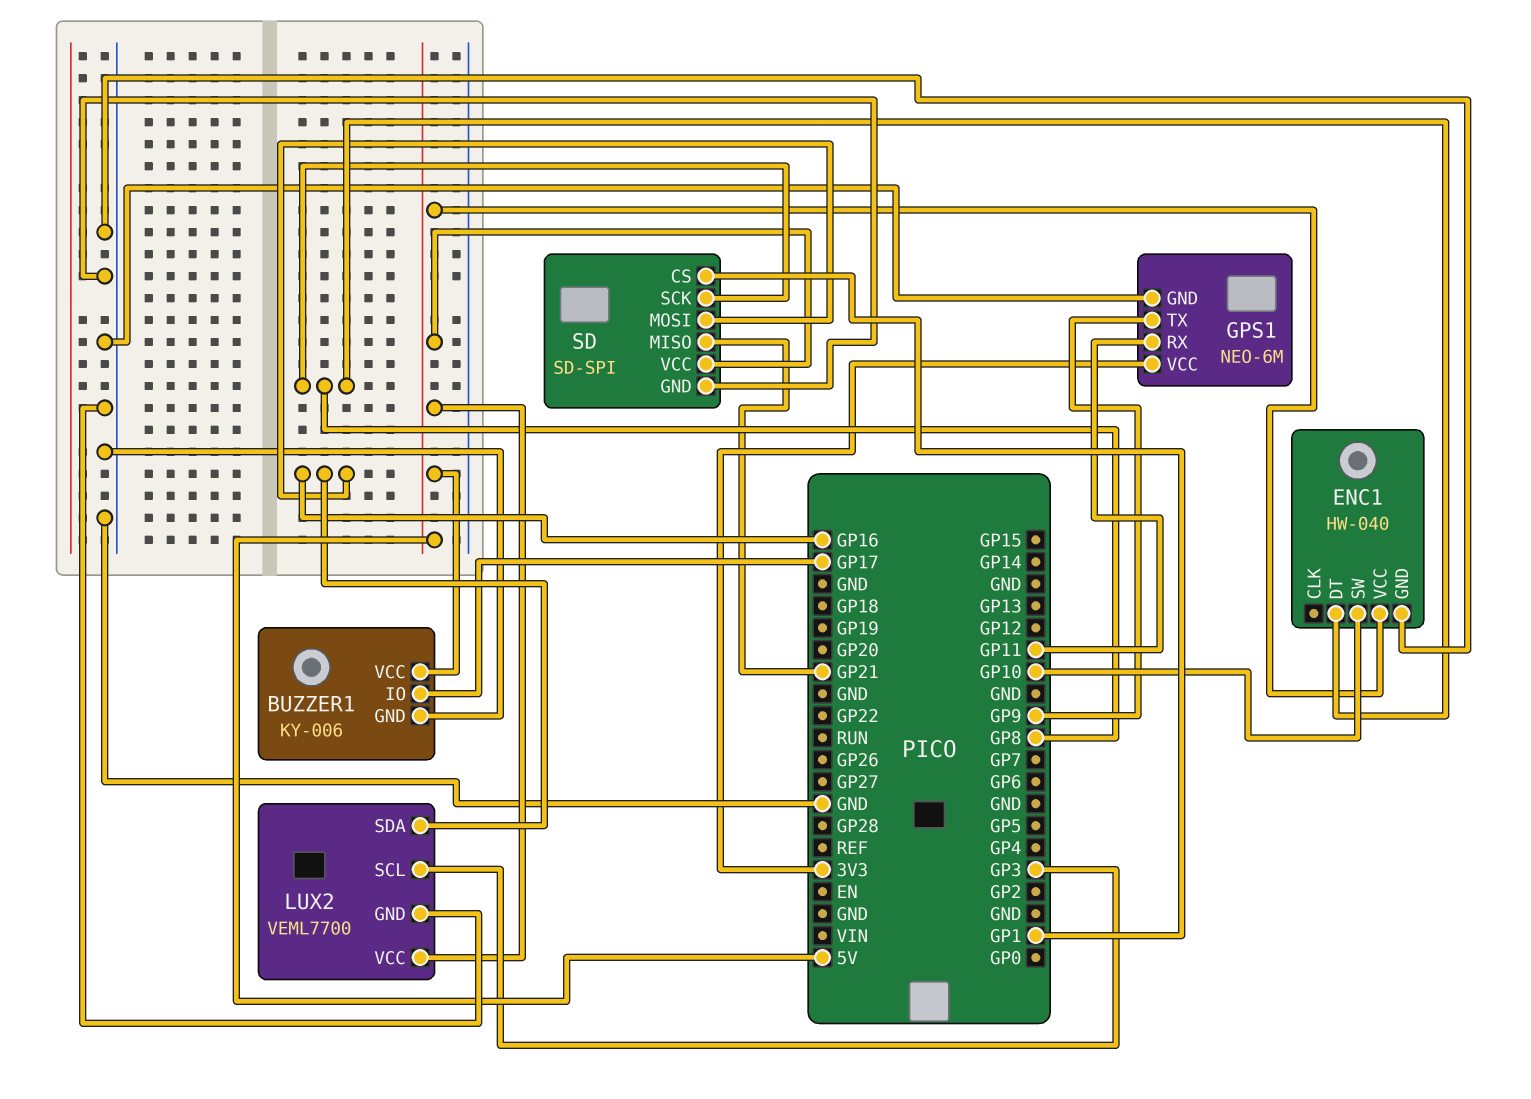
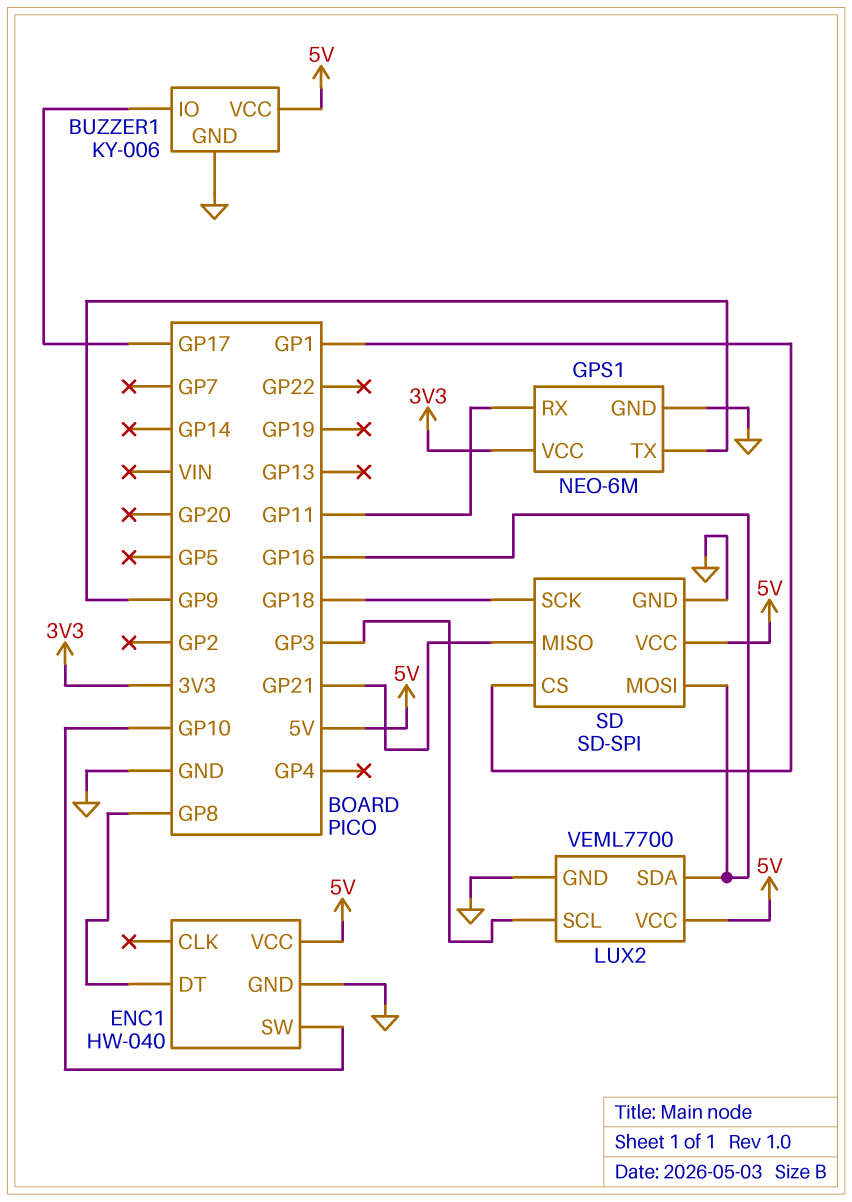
SD pin SCK: GP8 -> GP18

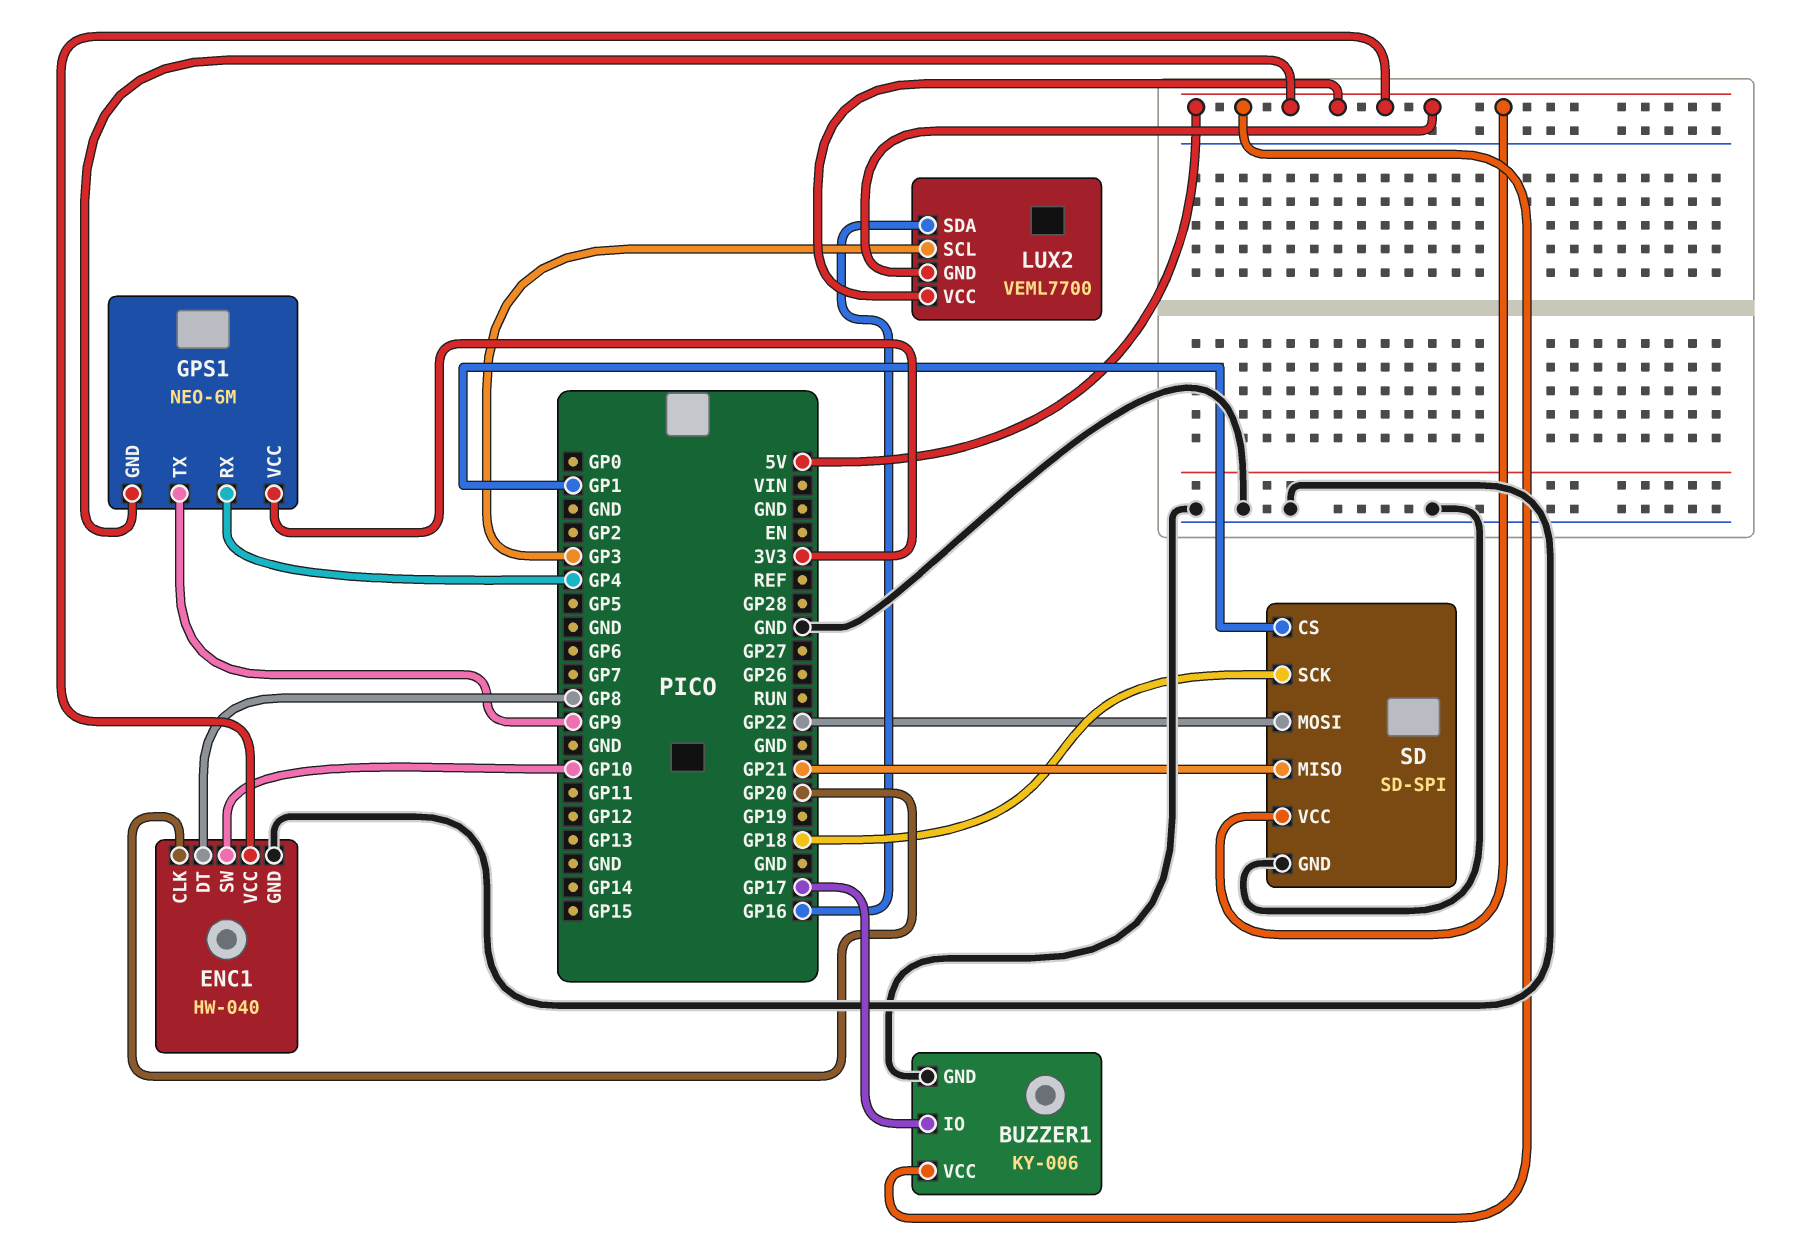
ENC1 pin CLK: none -> GP20
GPS1 pin GND: GND -> 5V
GPS1 pin RX: GP11 -> GP4
LUX2 pin GND: GND -> 5V
SD pin MOSI: GP16 -> GP22

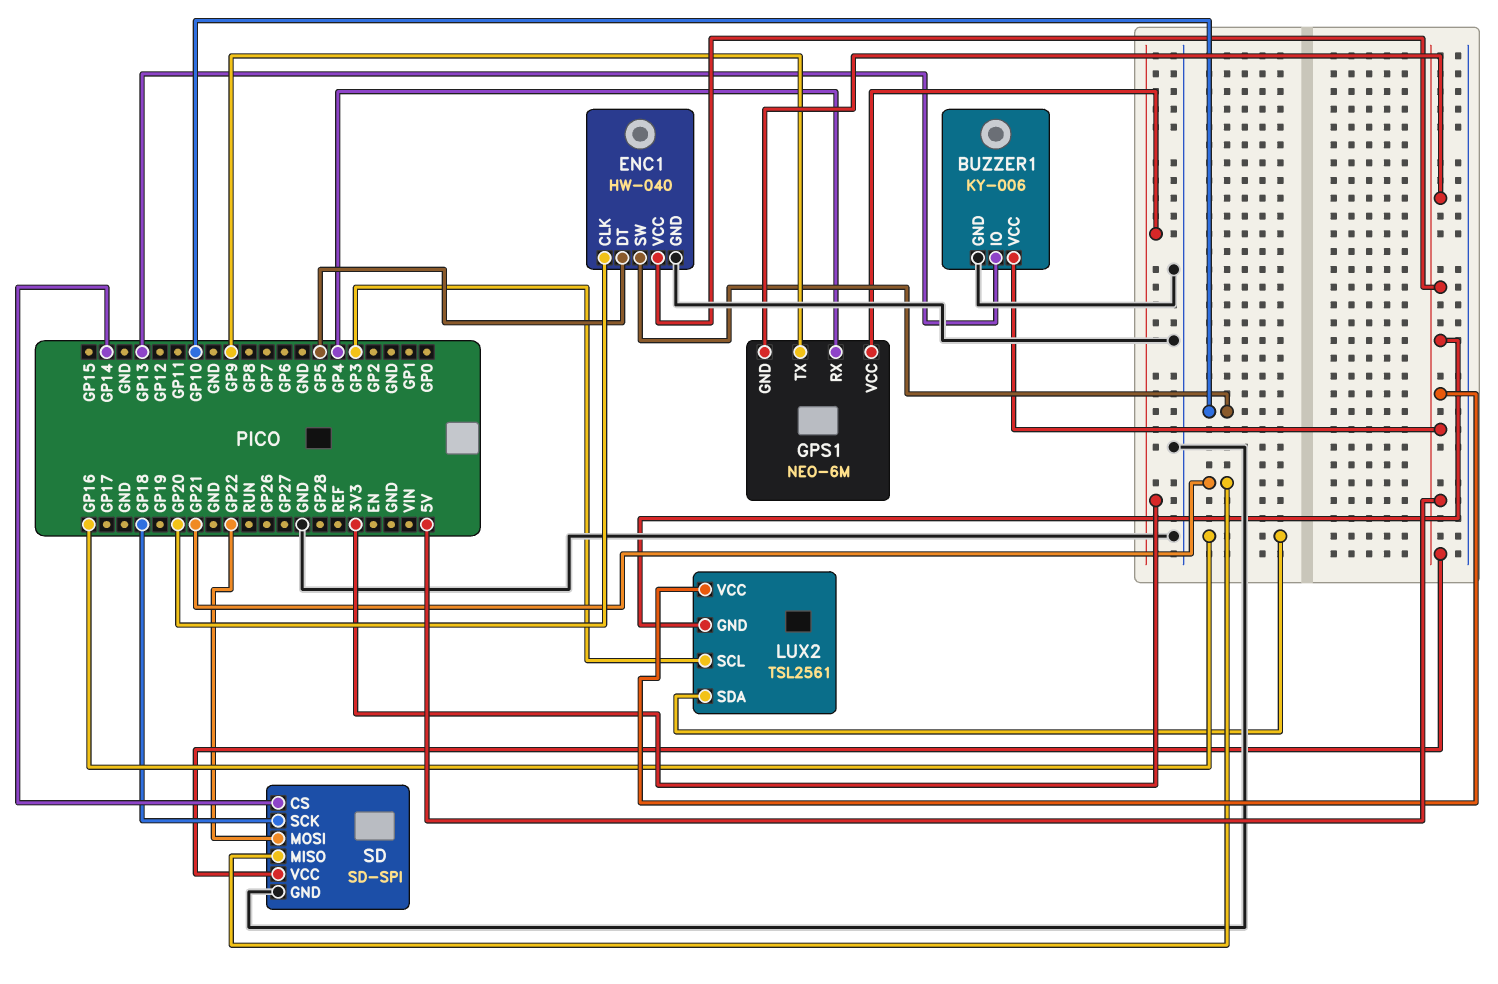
BUZZER1 pin IO: GP17 -> GP13
ENC1 pin DT: GP8 -> GP5
LUX2: VEML7700 -> TSL2561
SD pin CS: GP1 -> GP14

